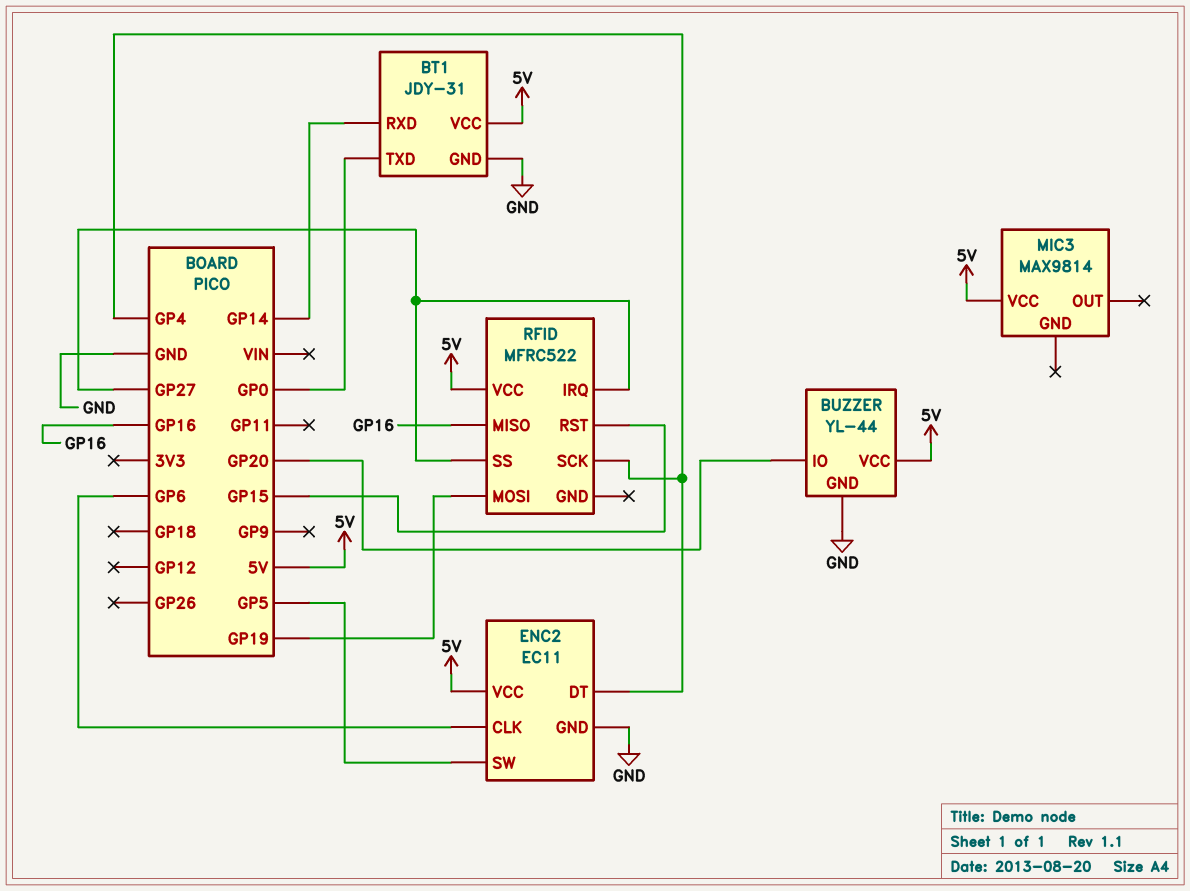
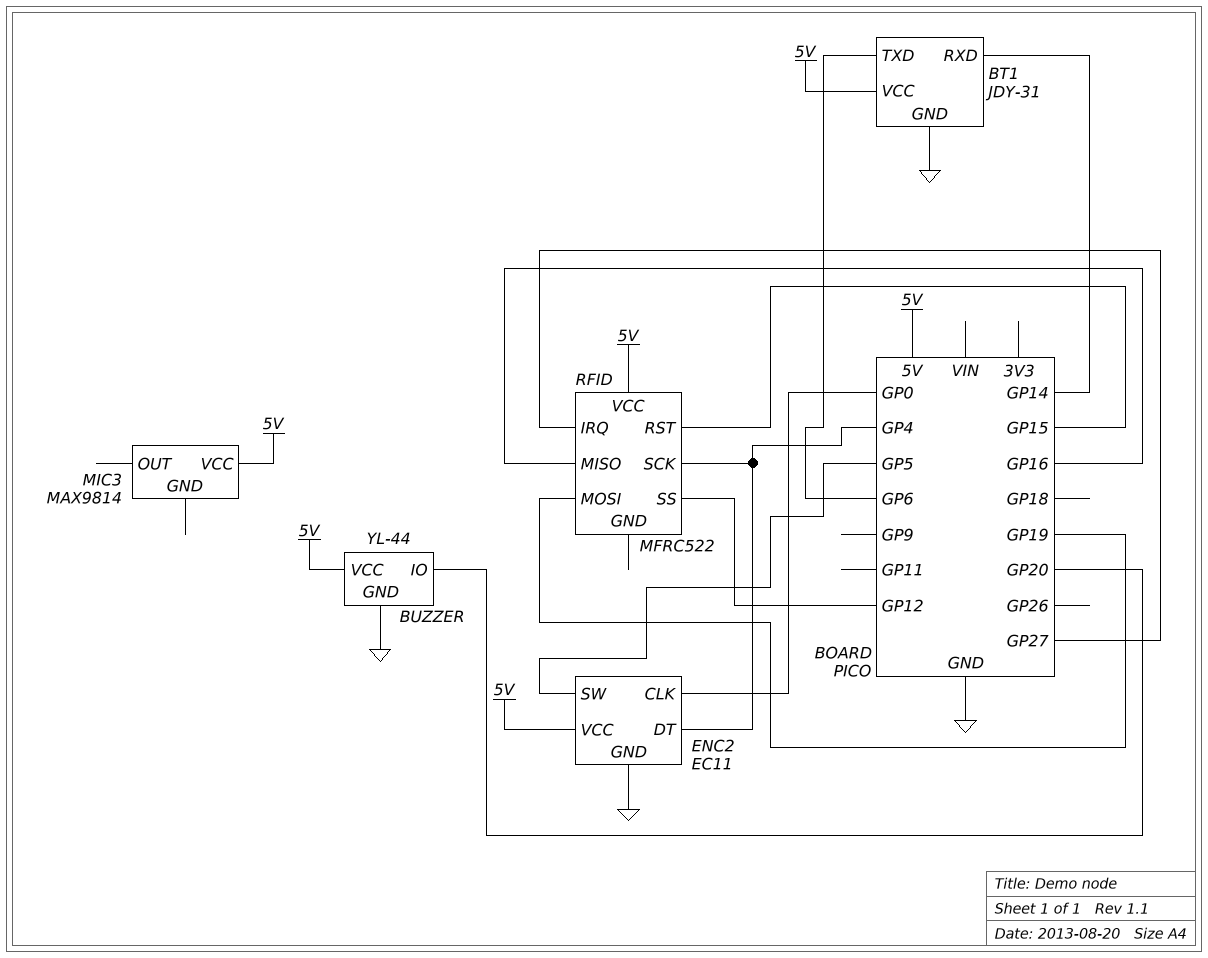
BT1 pin TXD: GP0 -> GP6
ENC2 pin CLK: GP6 -> GP0
RFID pin SS: GP27 -> GP12

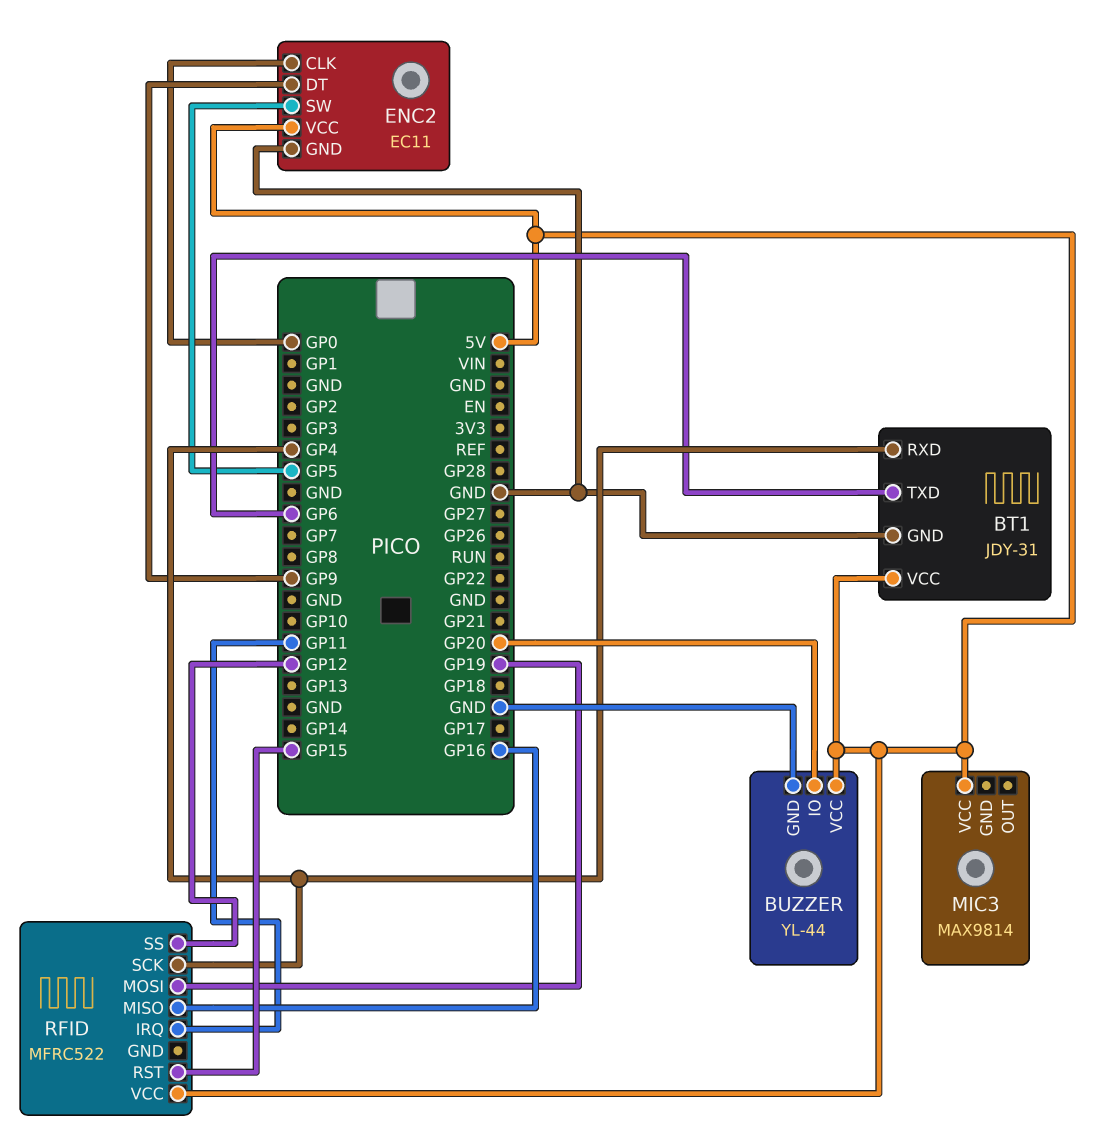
BT1 pin RXD: GP14 -> GP4
ENC2 pin DT: GP4 -> GP9
RFID pin IRQ: GP27 -> GP11

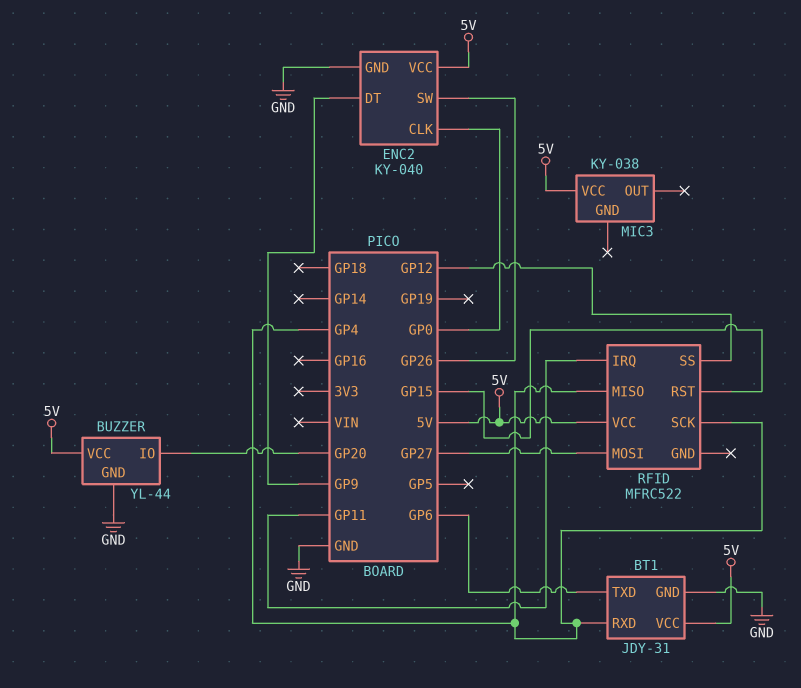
ENC2: EC11 -> KY-040
ENC2 pin SW: GP5 -> GP26
MIC3: MAX9814 -> KY-038
RFID pin MISO: GP16 -> GP4
RFID pin MOSI: GP19 -> GP27

